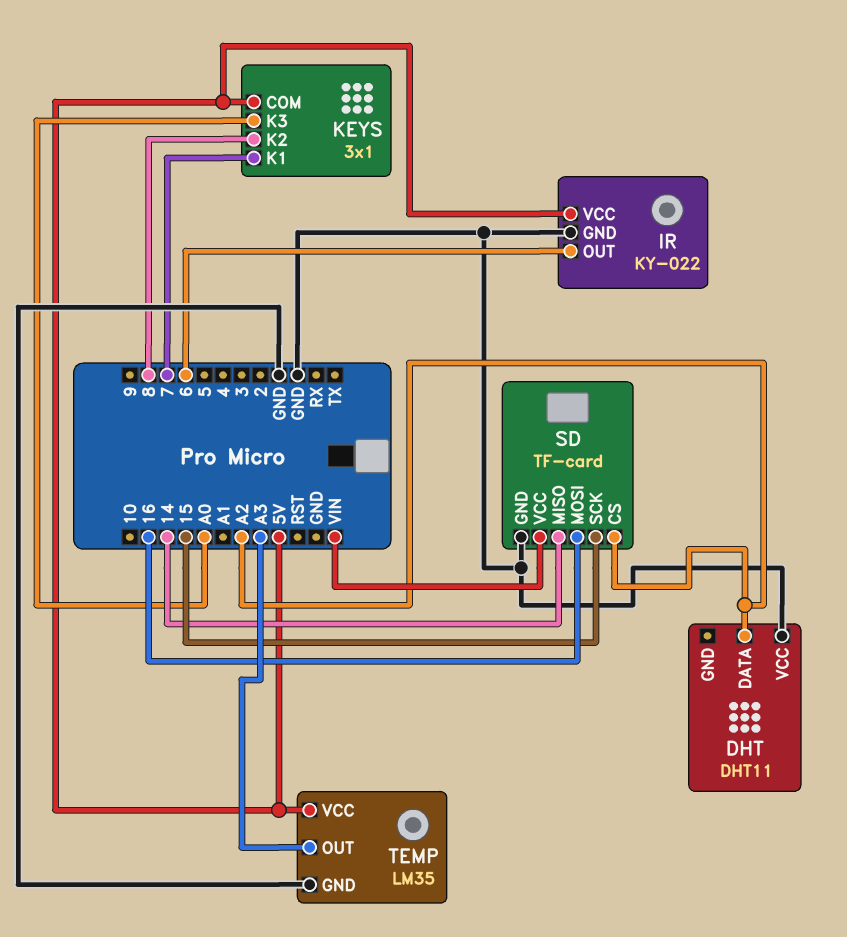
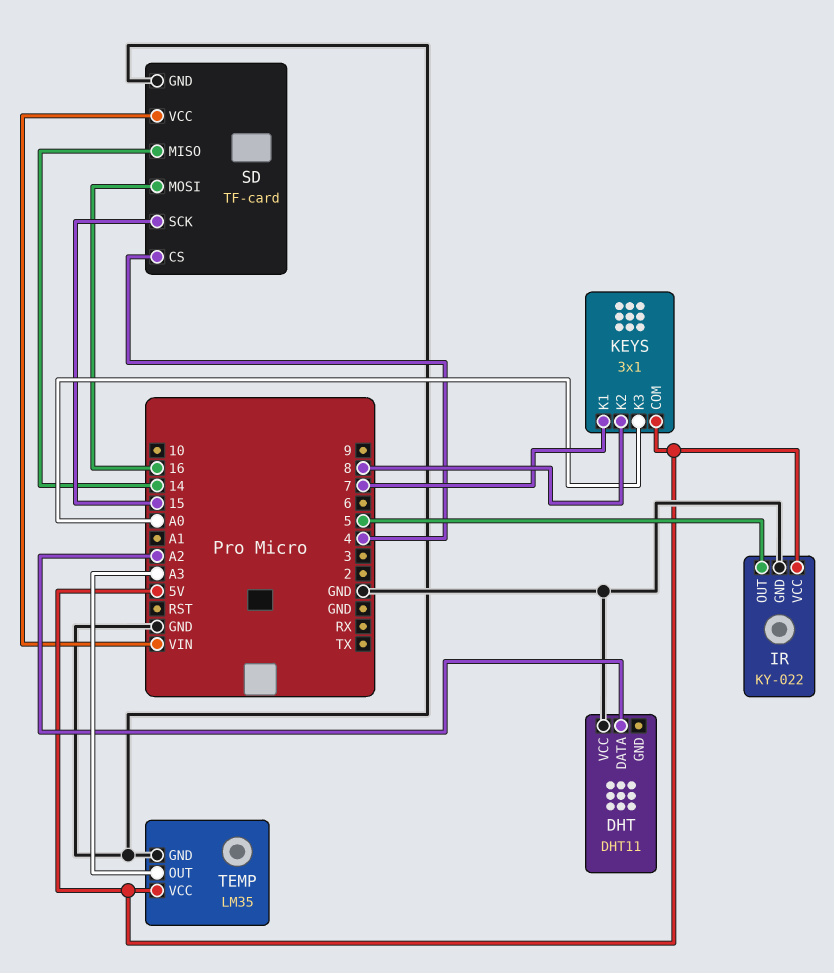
IR pin OUT: 6 -> 5
SD pin CS: A2 -> 4

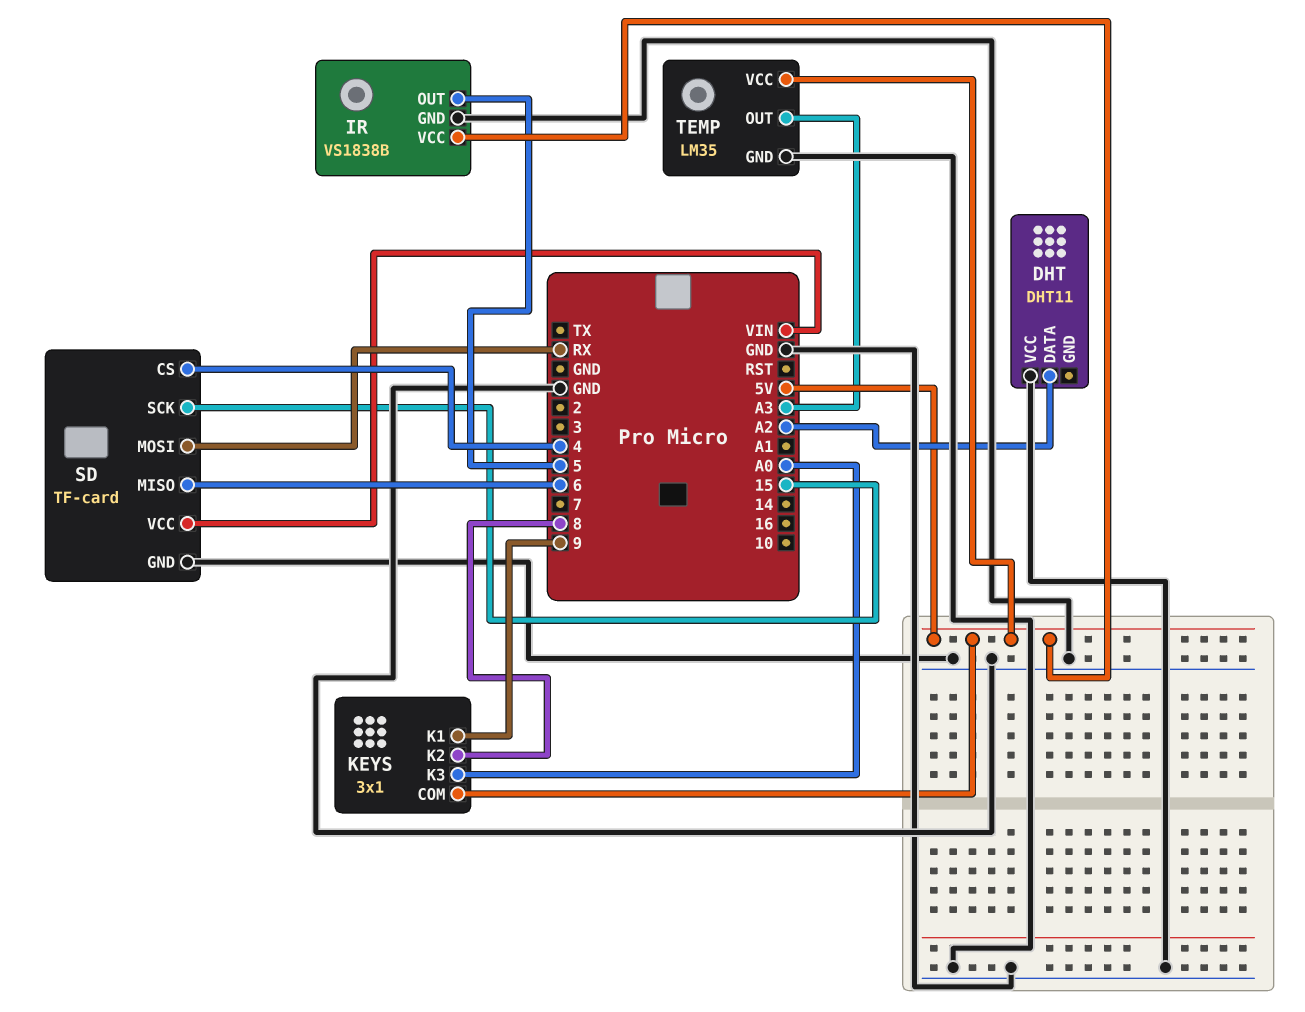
IR: KY-022 -> VS1838B
KEYS pin K1: 7 -> 9
SD pin MISO: 14 -> 6
SD pin MOSI: 16 -> RX

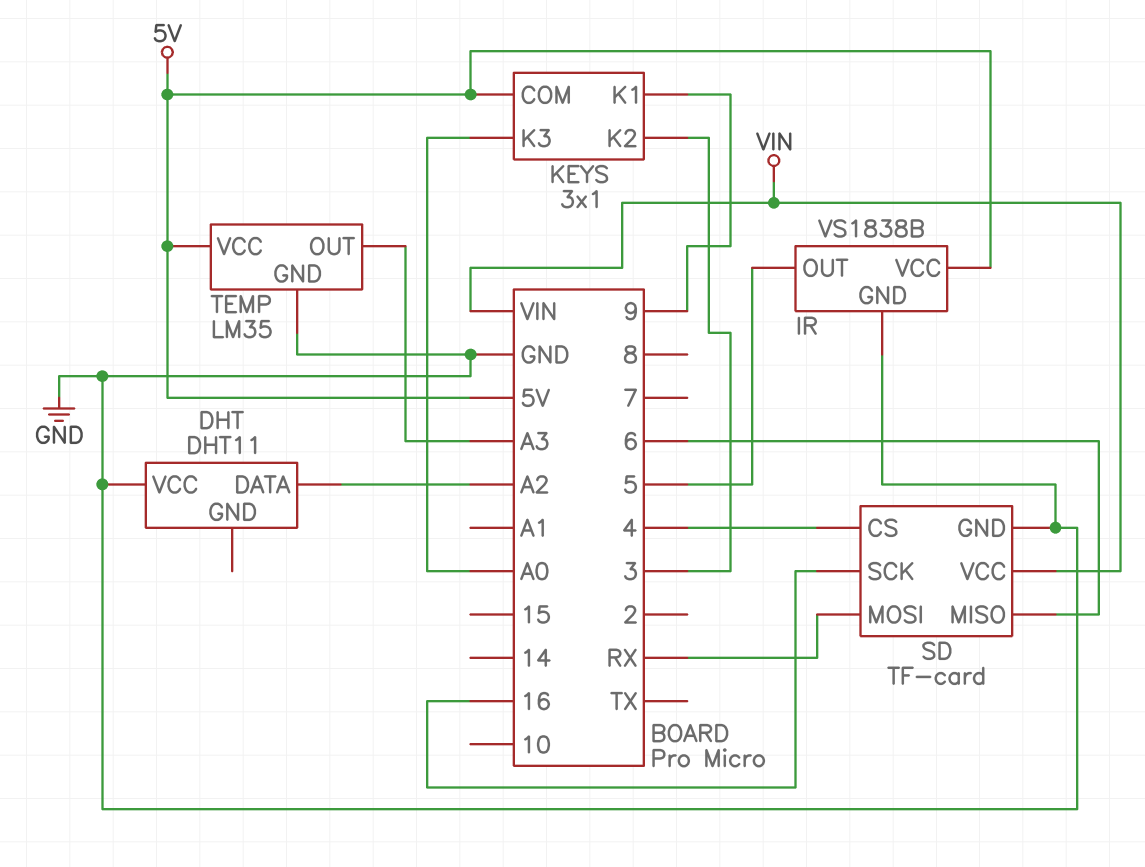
KEYS pin K2: 8 -> 3
SD pin SCK: 15 -> 16

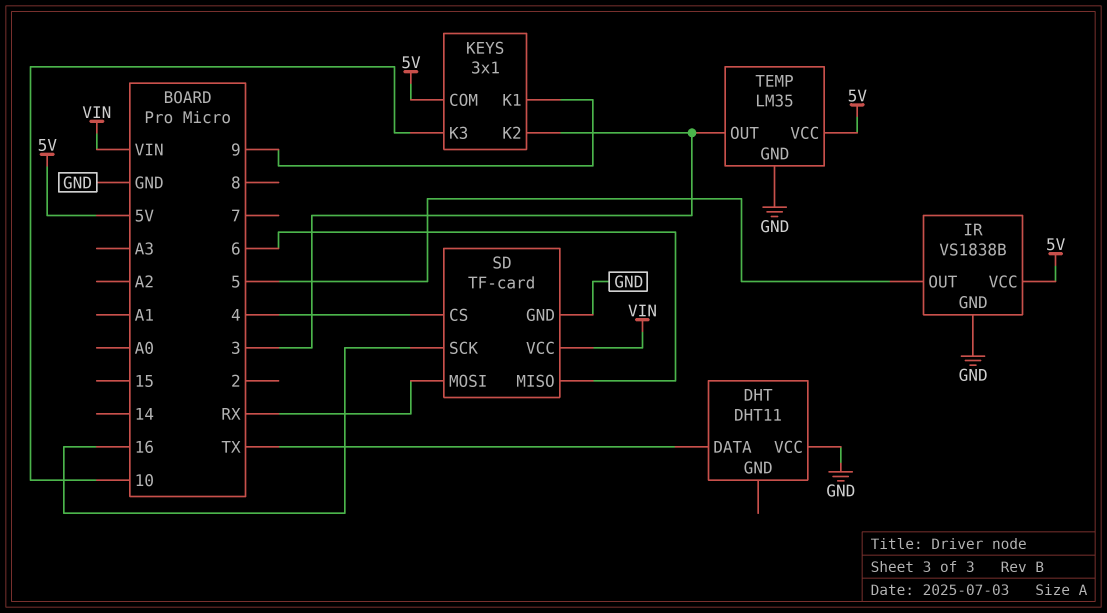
DHT pin DATA: A2 -> TX
KEYS pin K3: A0 -> 10
TEMP pin OUT: A3 -> 3

